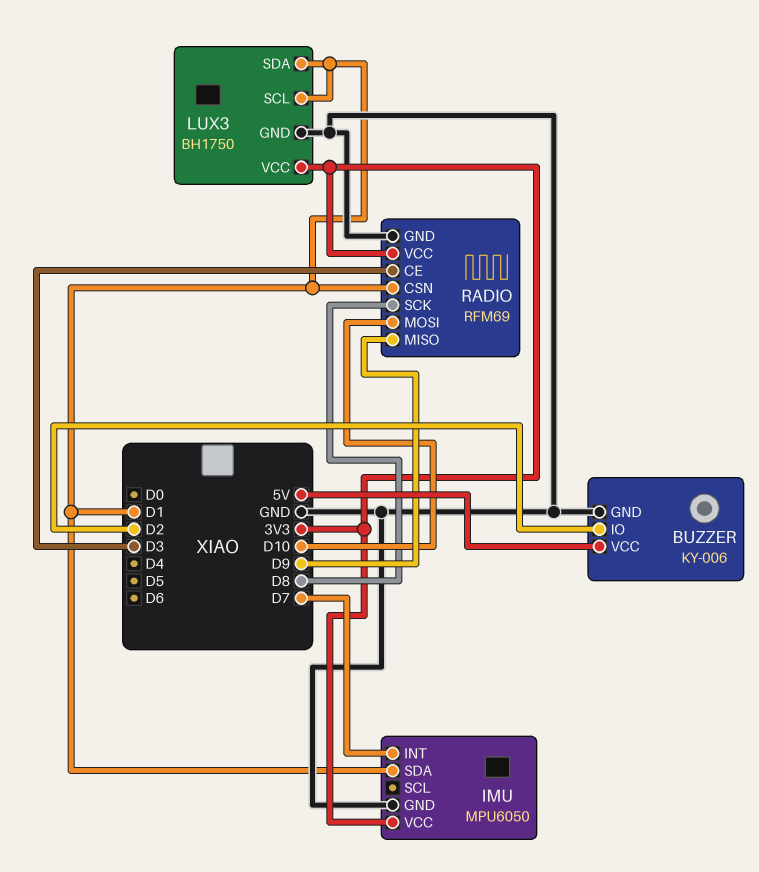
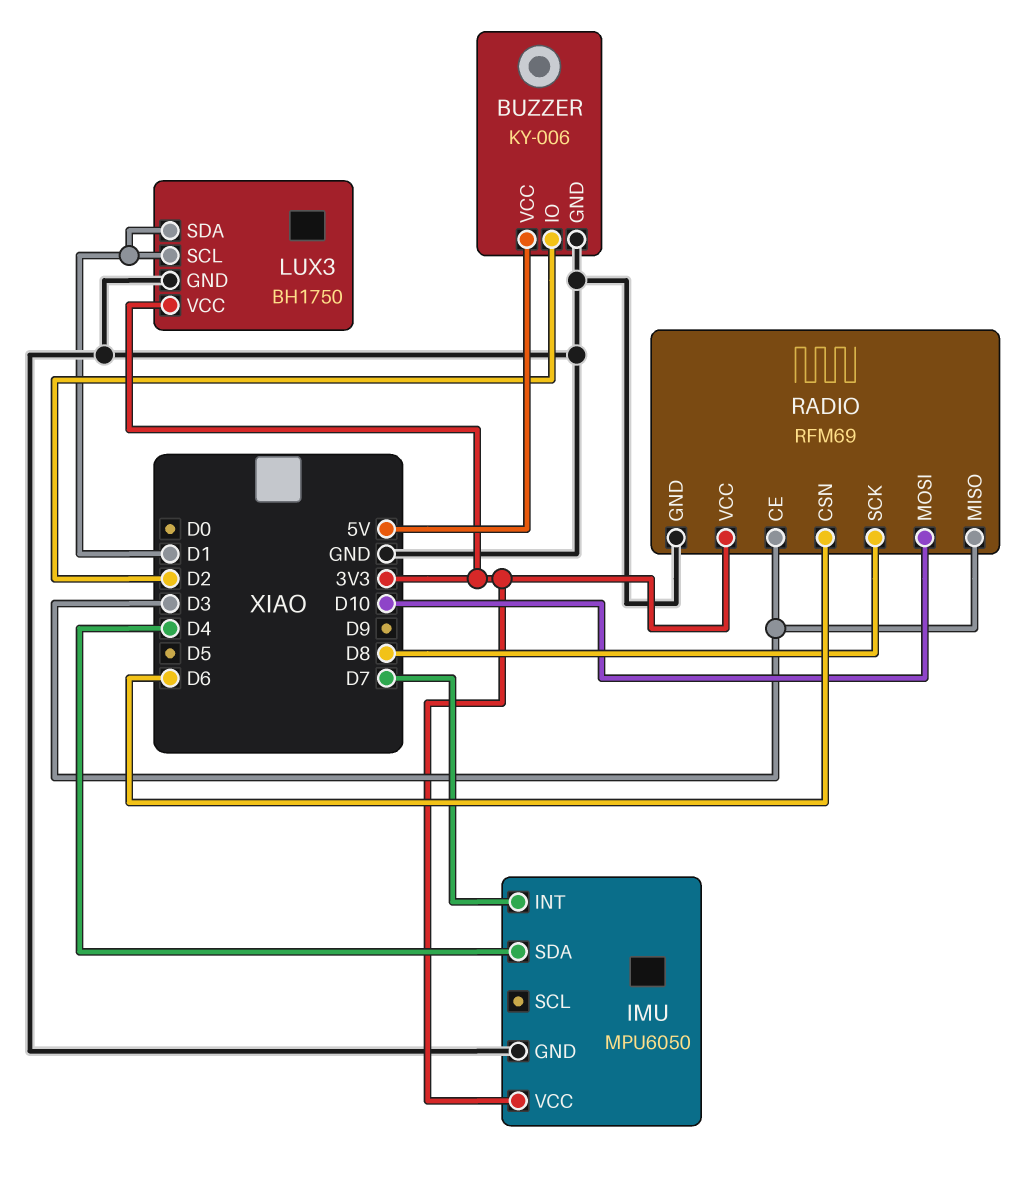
IMU pin SDA: D1 -> D4
RADIO pin CSN: D1 -> D6
RADIO pin MISO: D9 -> D3

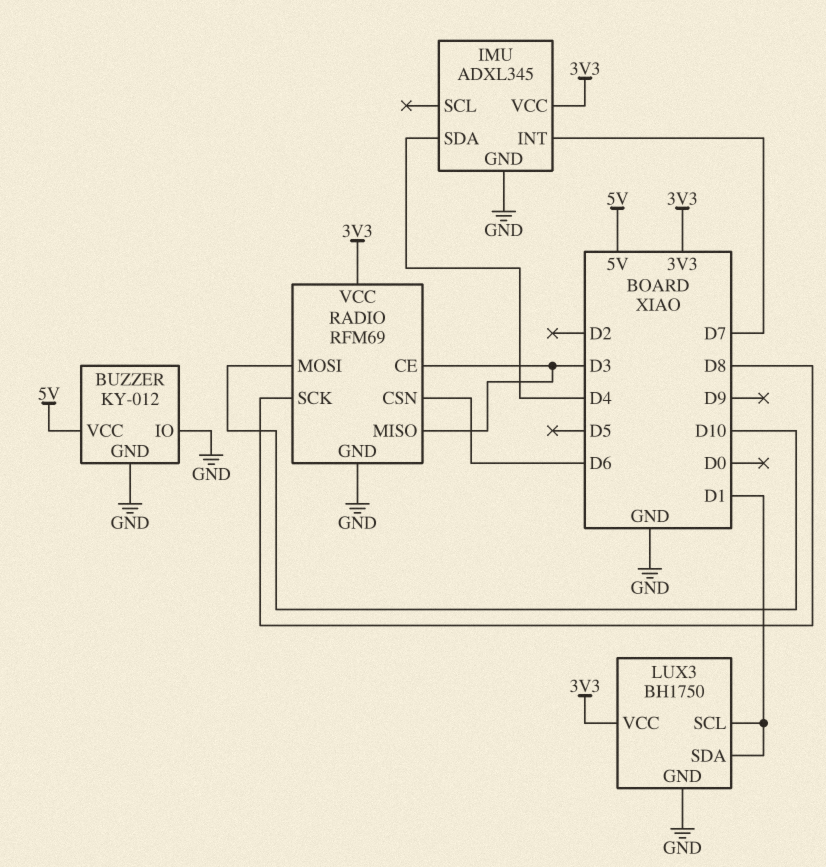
BUZZER: KY-006 -> KY-012
BUZZER pin IO: D2 -> GND
IMU: MPU6050 -> ADXL345

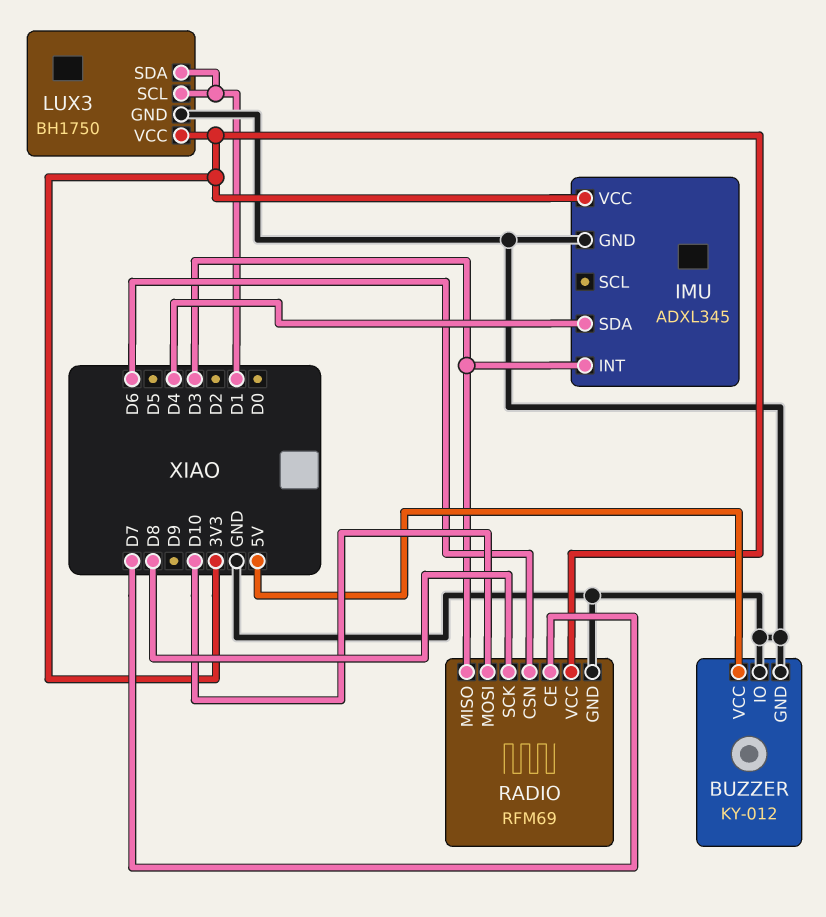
IMU pin INT: D7 -> D3
RADIO pin CE: D3 -> D7

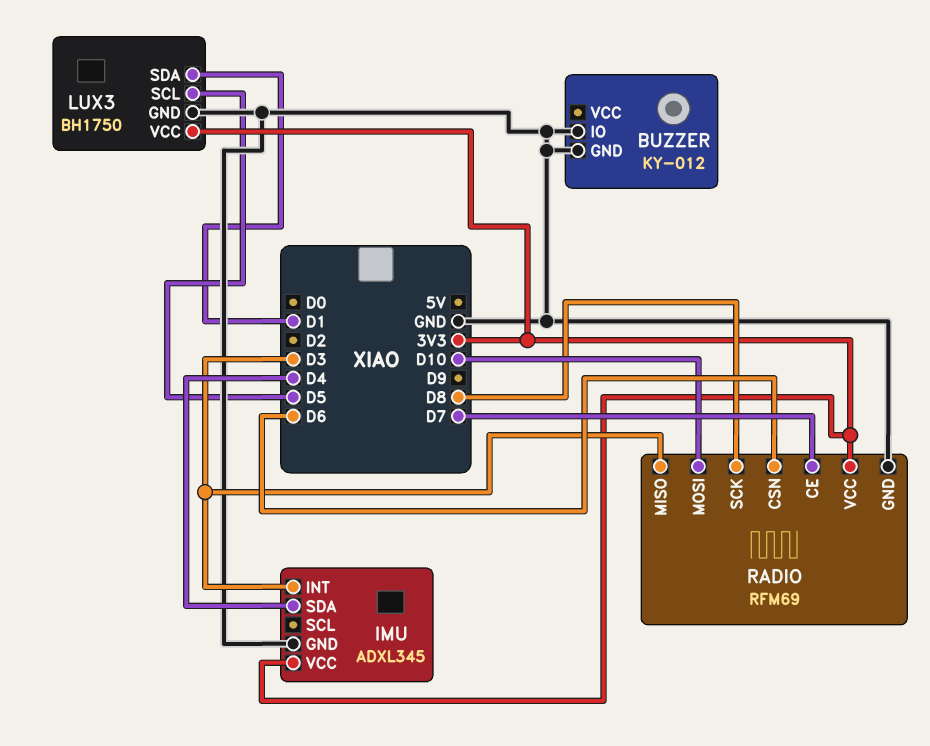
BUZZER pin VCC: 5V -> none
LUX3 pin SCL: D1 -> D5

